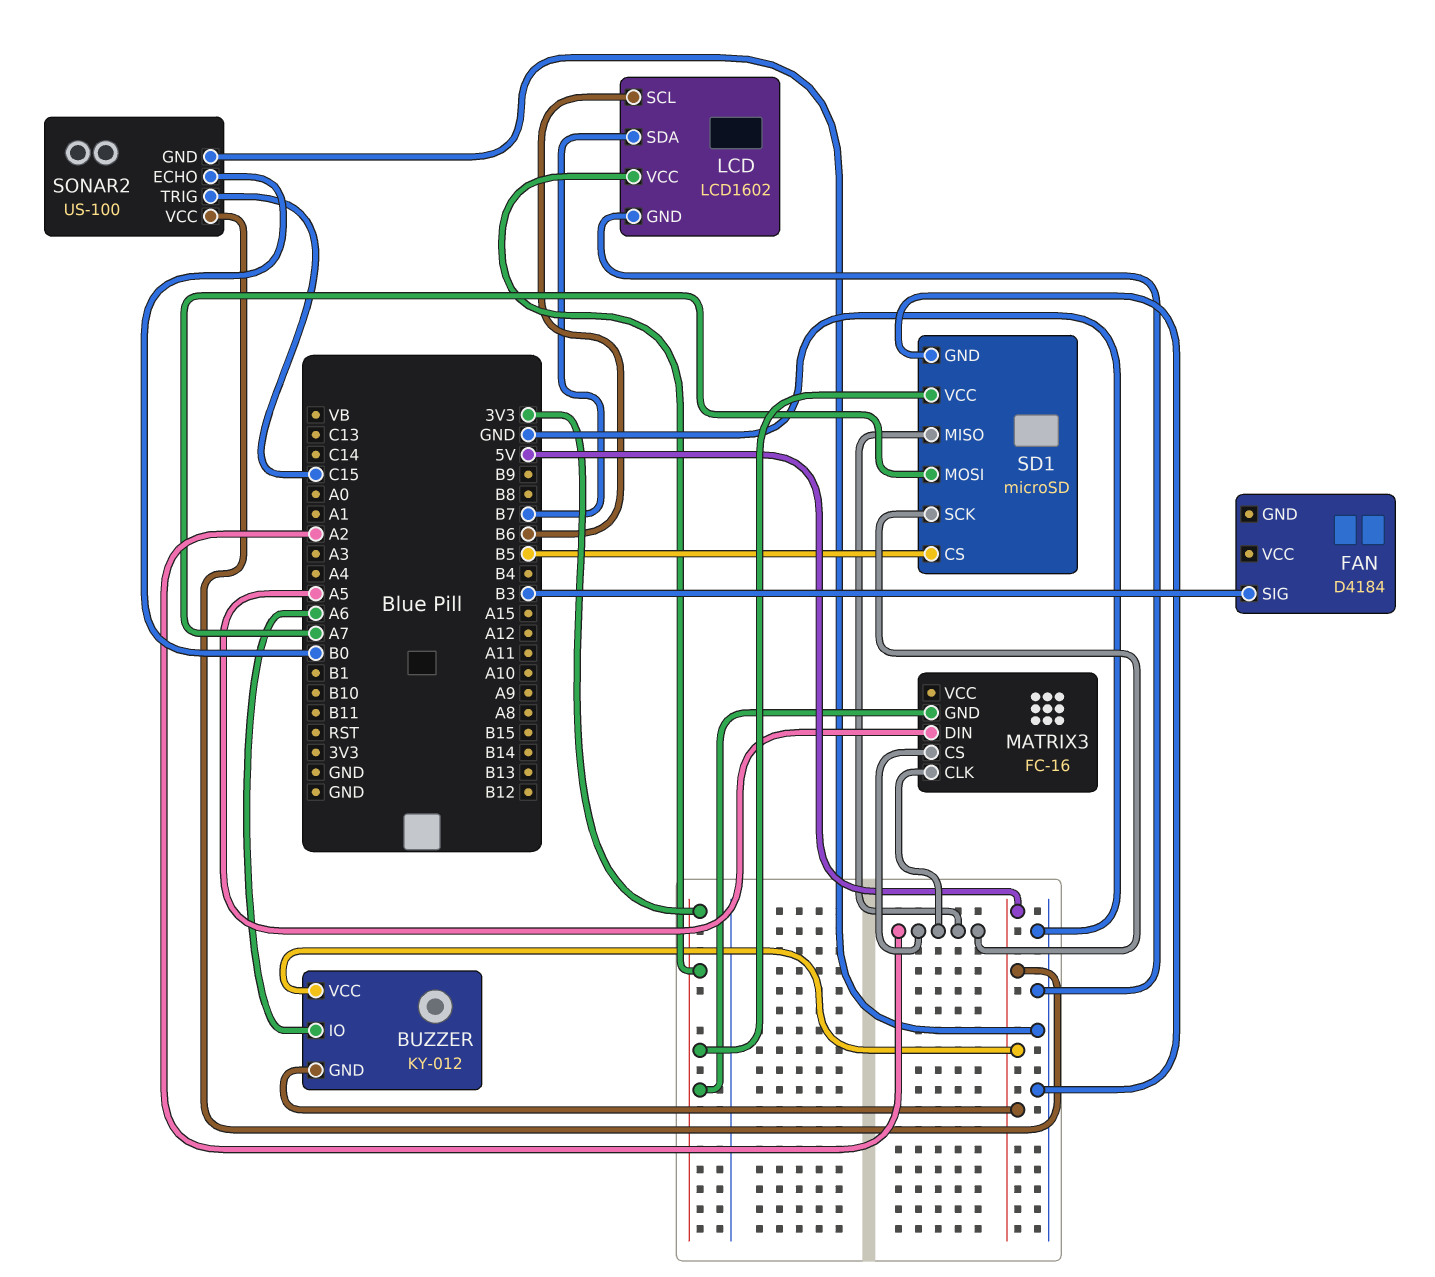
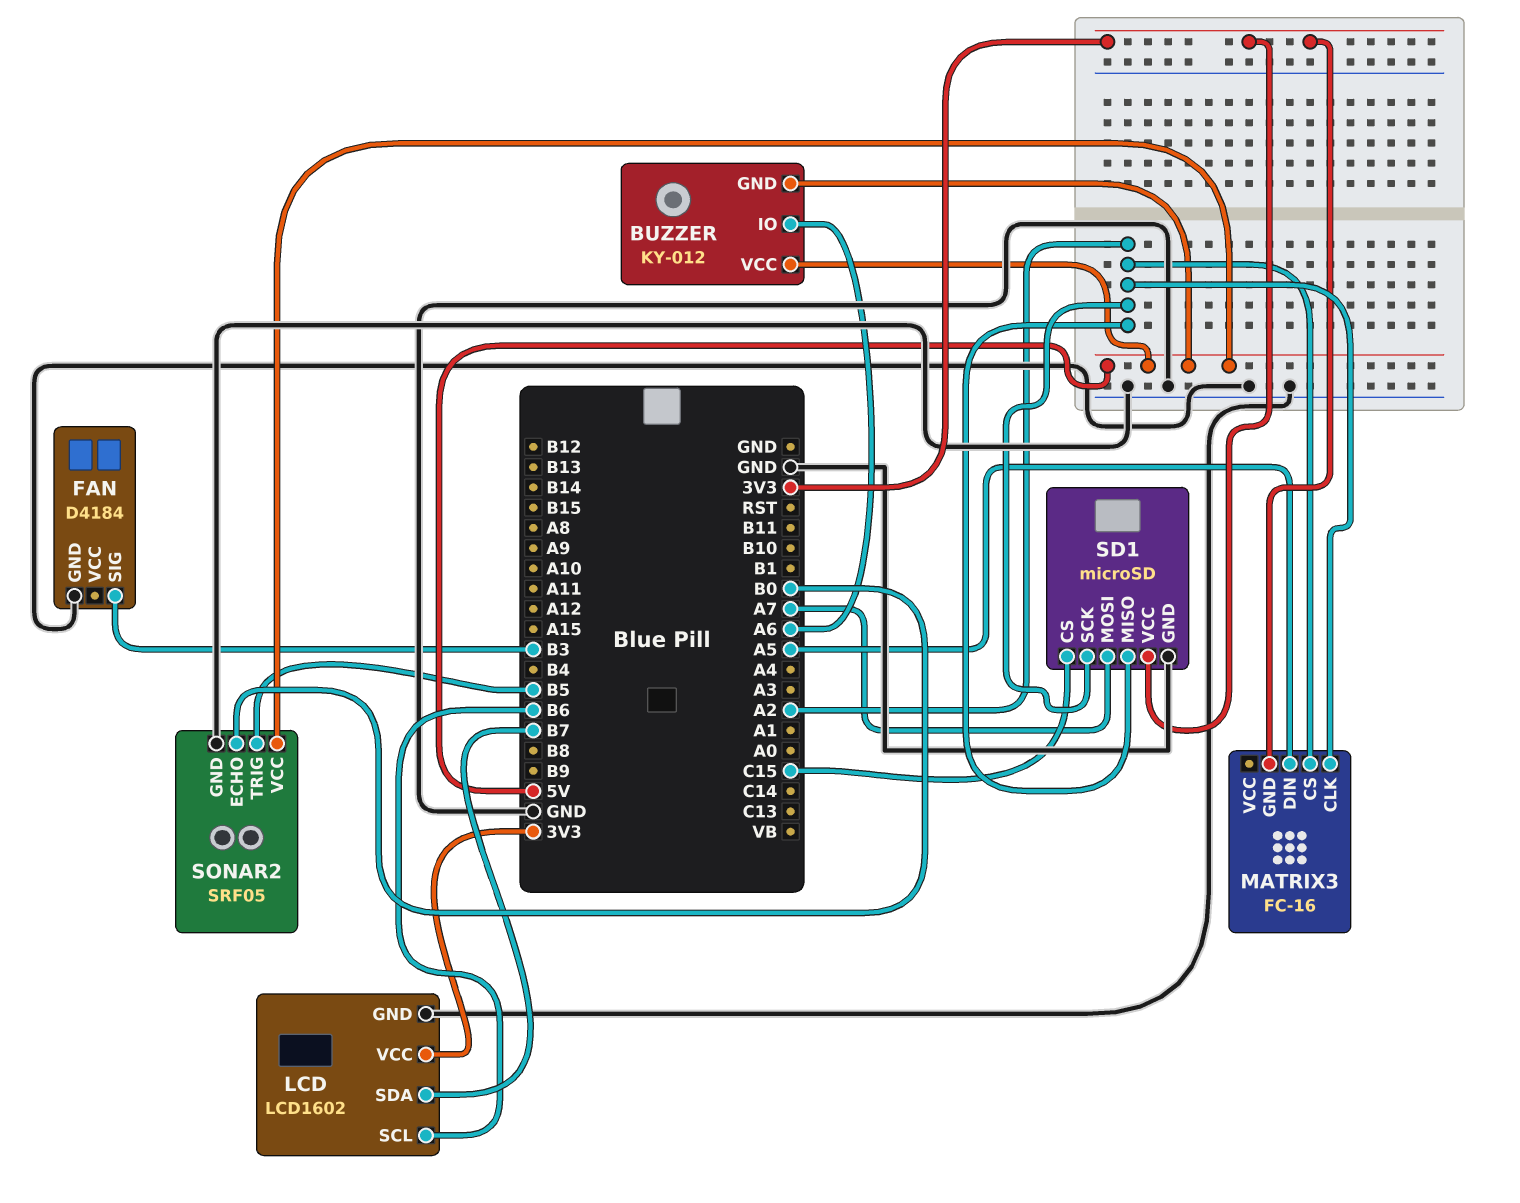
FAN pin GND: none -> GND
SD1 pin CS: B5 -> C15
SONAR2: US-100 -> SRF05
SONAR2 pin TRIG: C15 -> B5

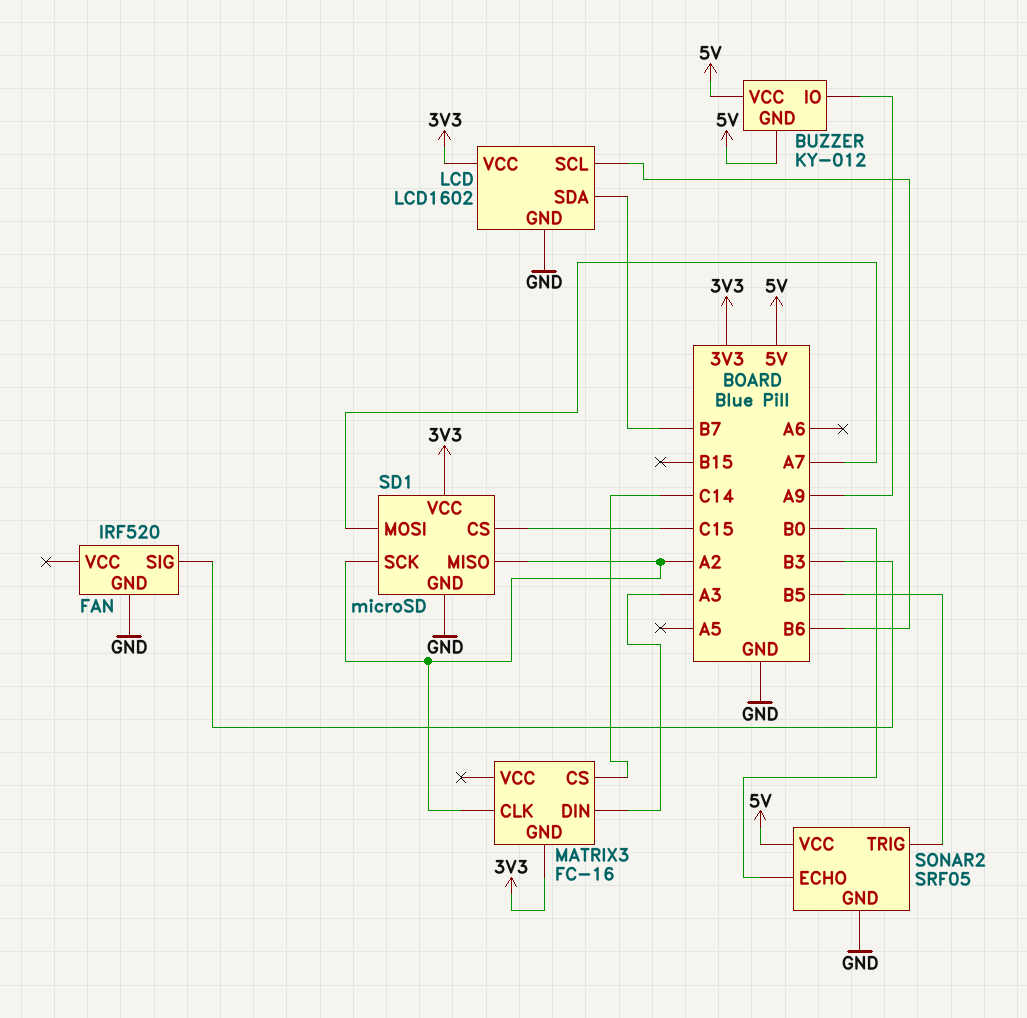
BUZZER pin IO: A6 -> A9
FAN: D4184 -> IRF520
MATRIX3 pin CS: A2 -> C14
MATRIX3 pin DIN: A5 -> A3

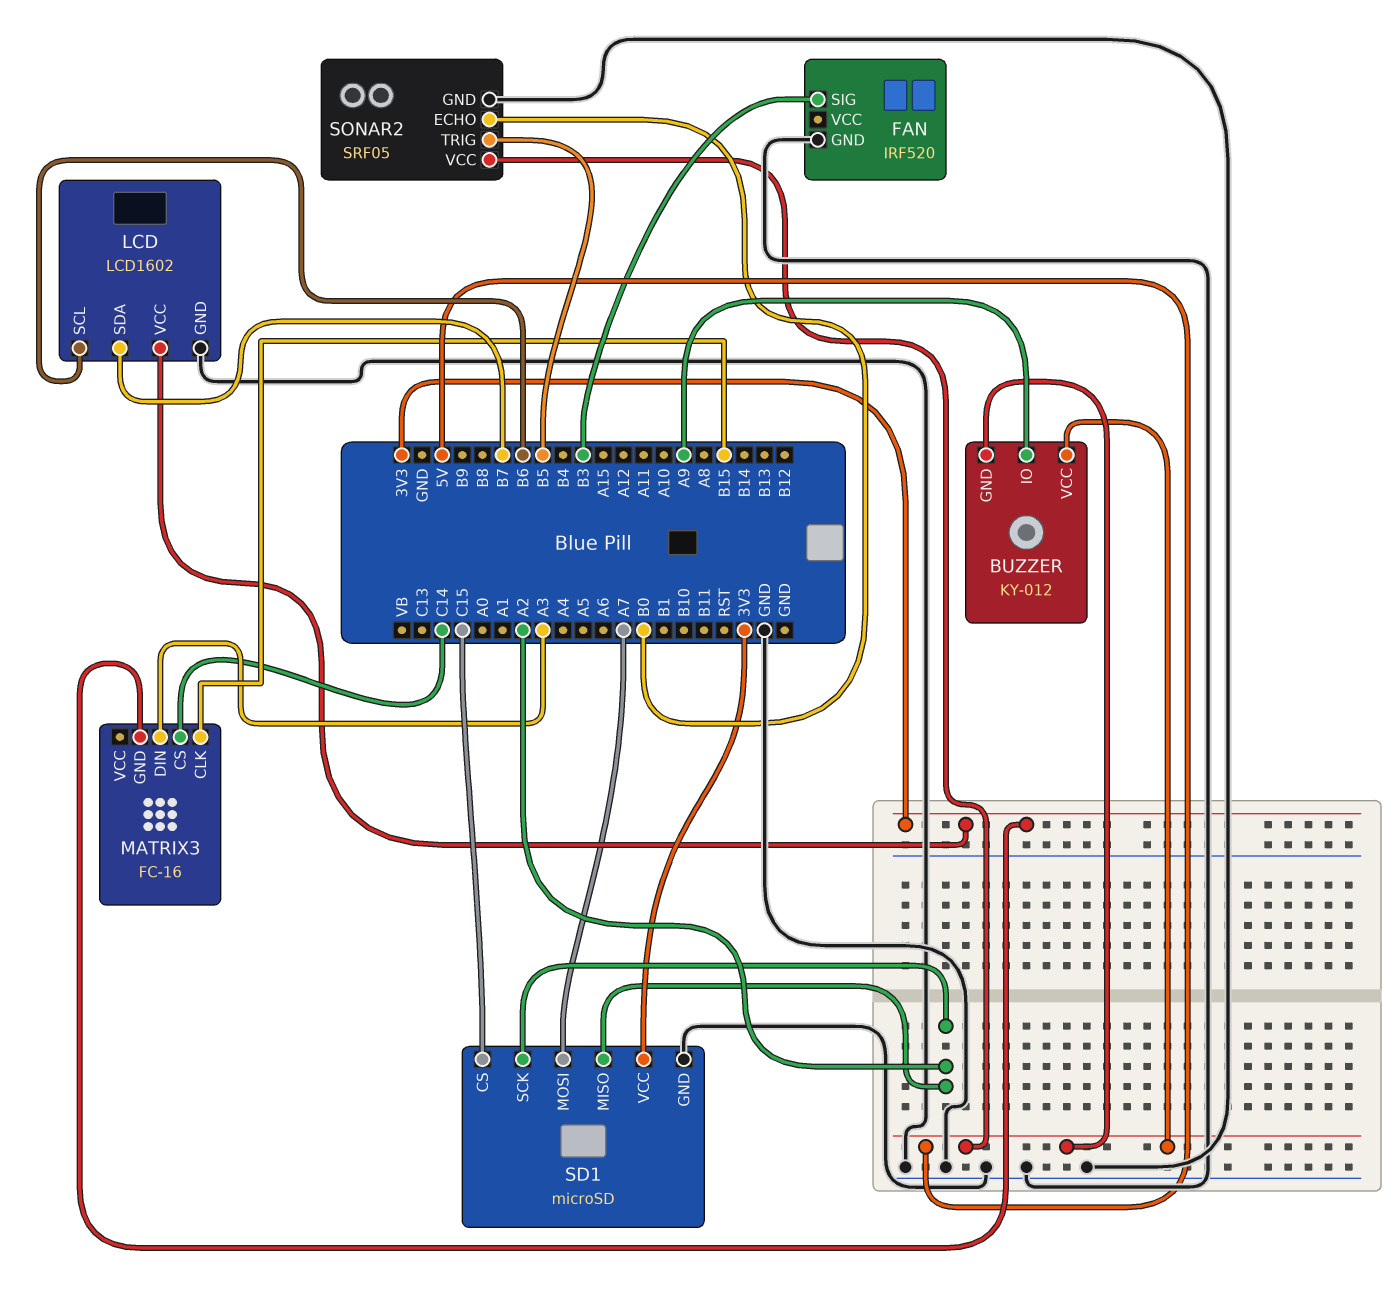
MATRIX3 pin CLK: A2 -> B15

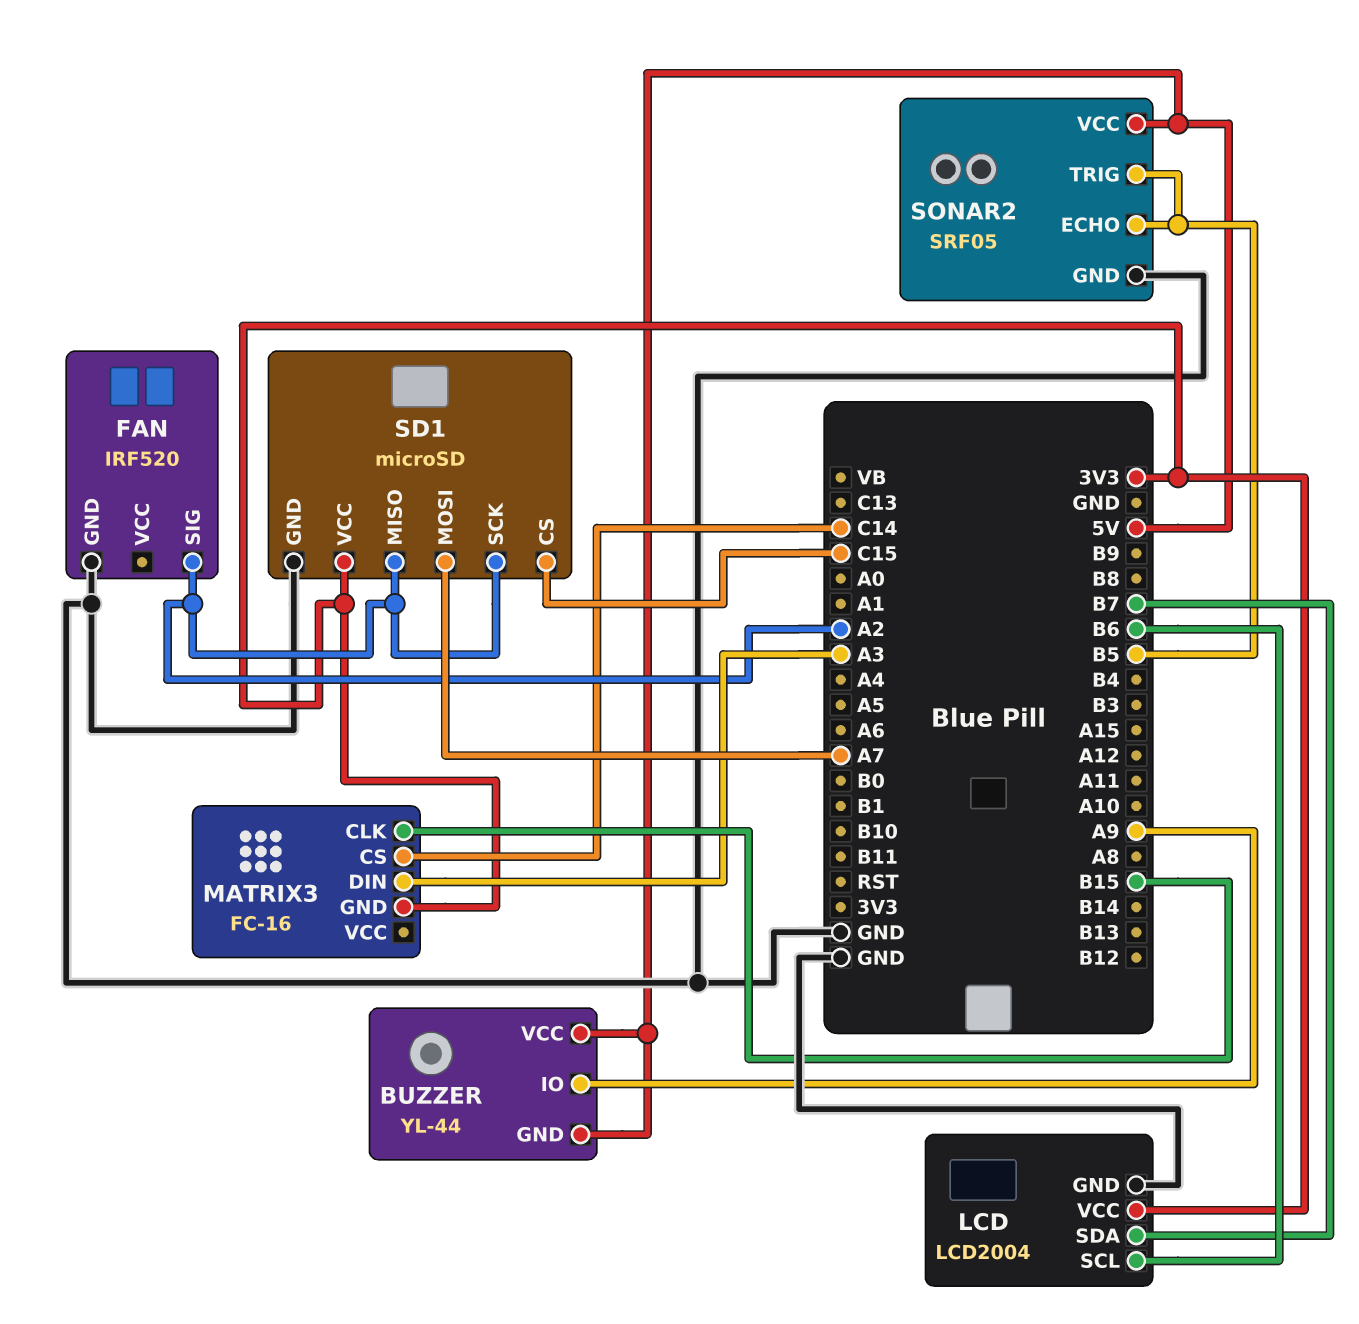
BUZZER: KY-012 -> YL-44
FAN pin SIG: B3 -> A2
LCD: LCD1602 -> LCD2004
SONAR2 pin ECHO: B0 -> B5

